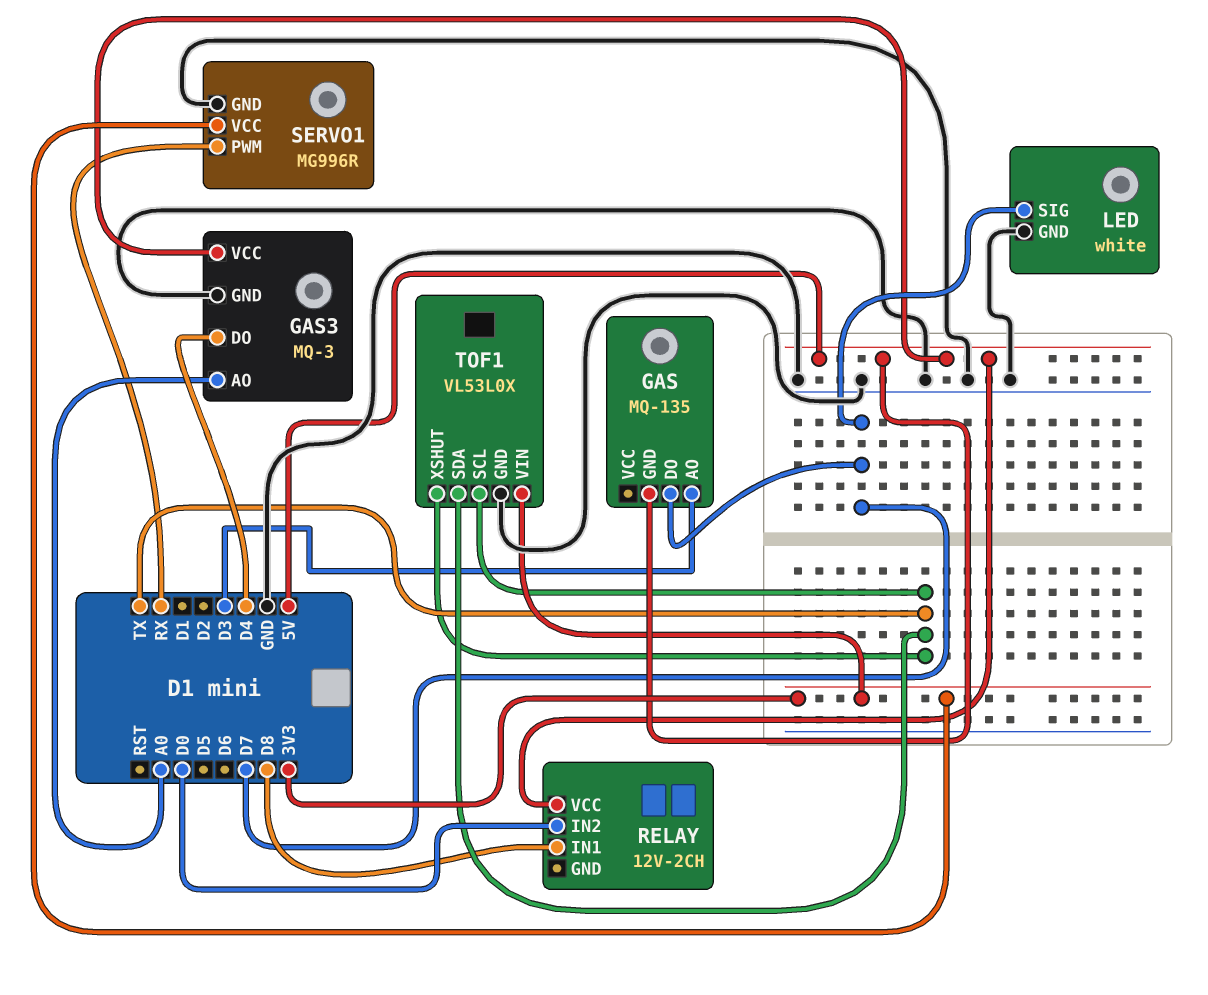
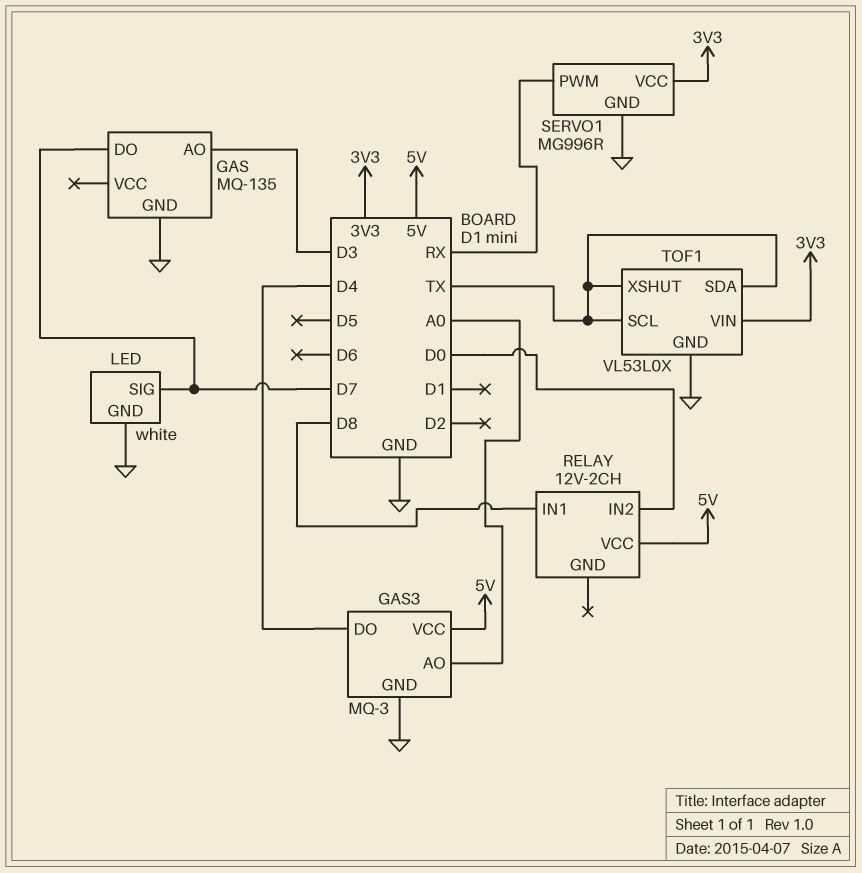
GAS pin GND: 5V -> GND

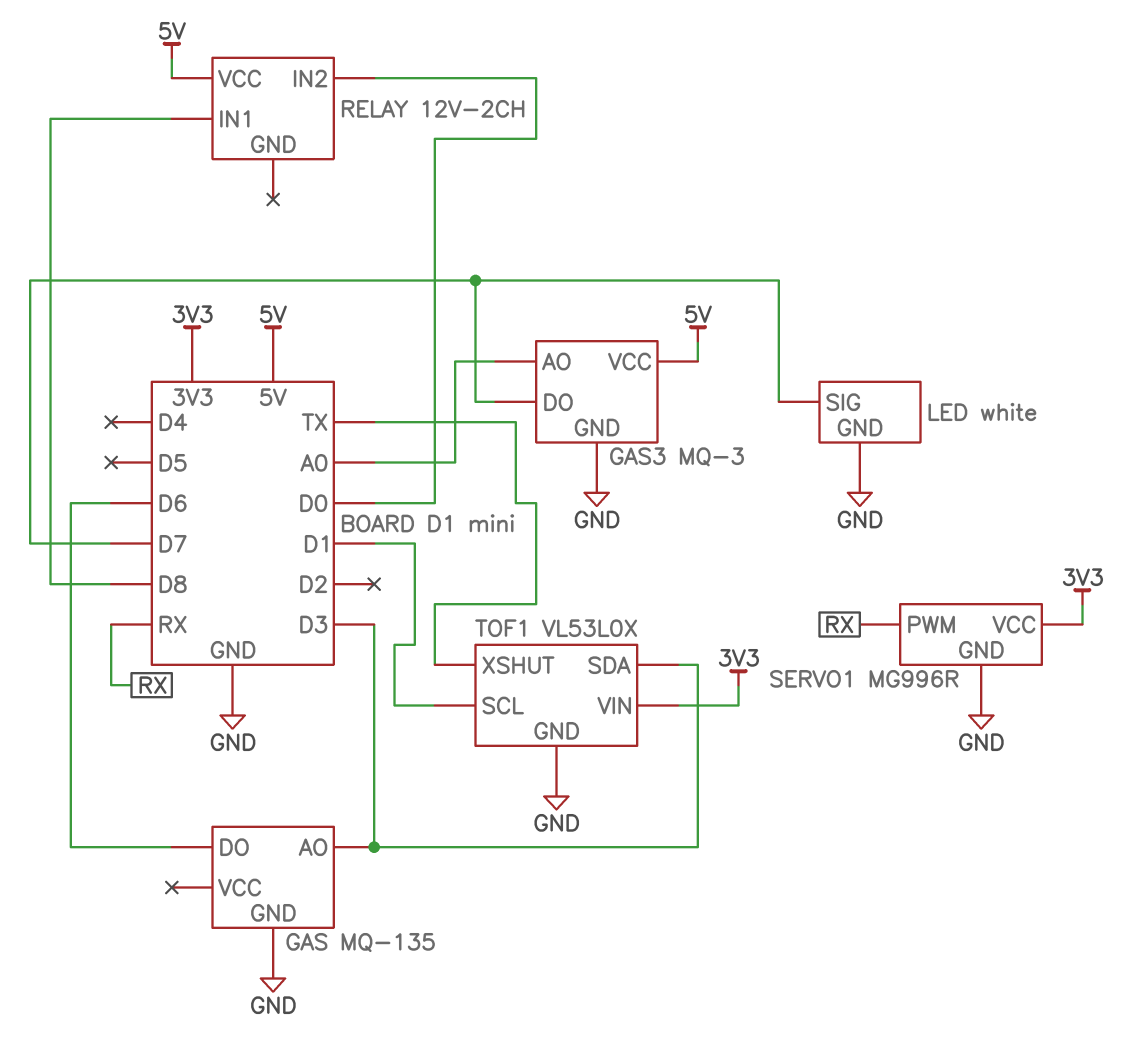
GAS pin DO: D7 -> D6
GAS3 pin DO: D4 -> D7
TOF1 pin SCL: TX -> D1
TOF1 pin SDA: TX -> D3

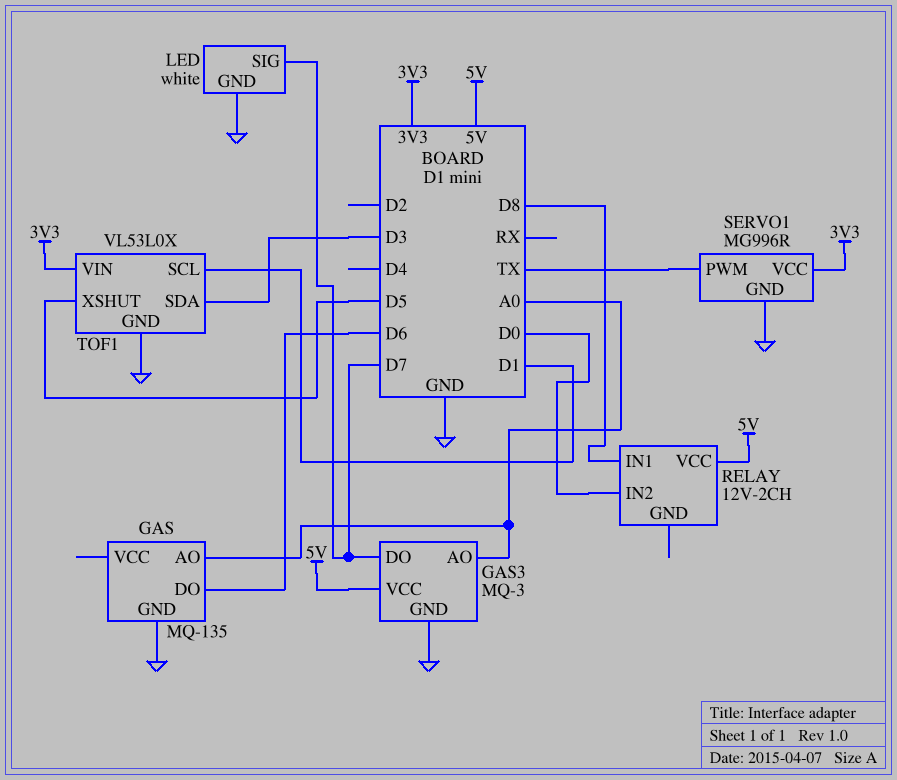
GAS pin AO: D3 -> A0
SERVO1 pin PWM: RX -> TX
TOF1 pin XSHUT: TX -> D5

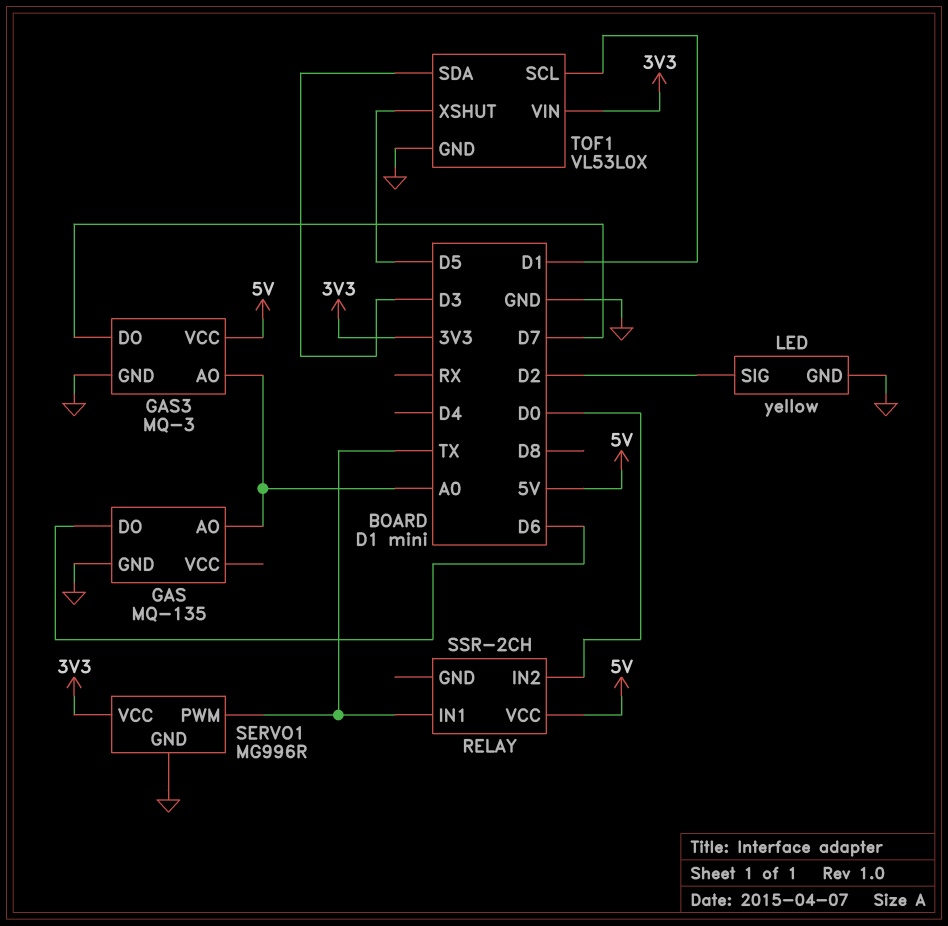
LED: white -> yellow
LED pin SIG: D7 -> D2
RELAY: 12V-2CH -> SSR-2CH
RELAY pin IN1: D8 -> TX

